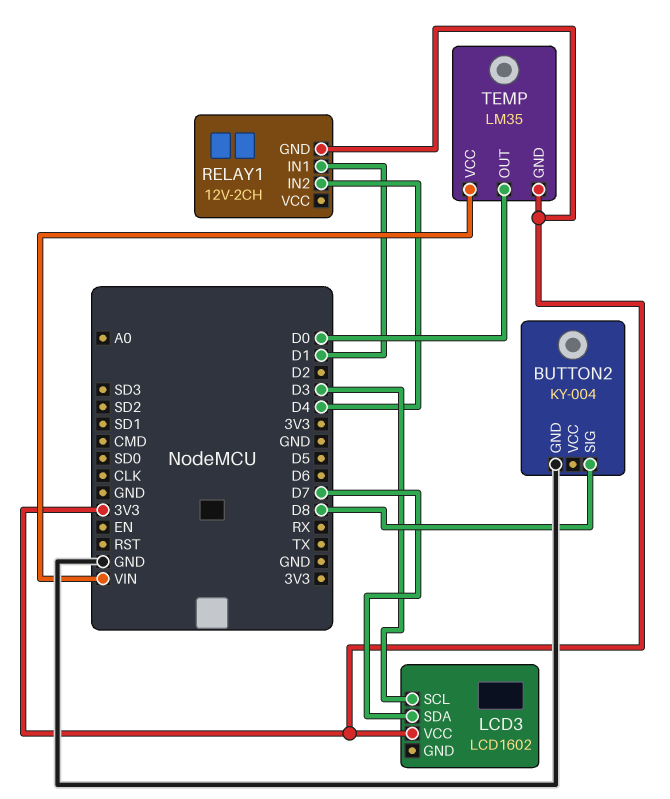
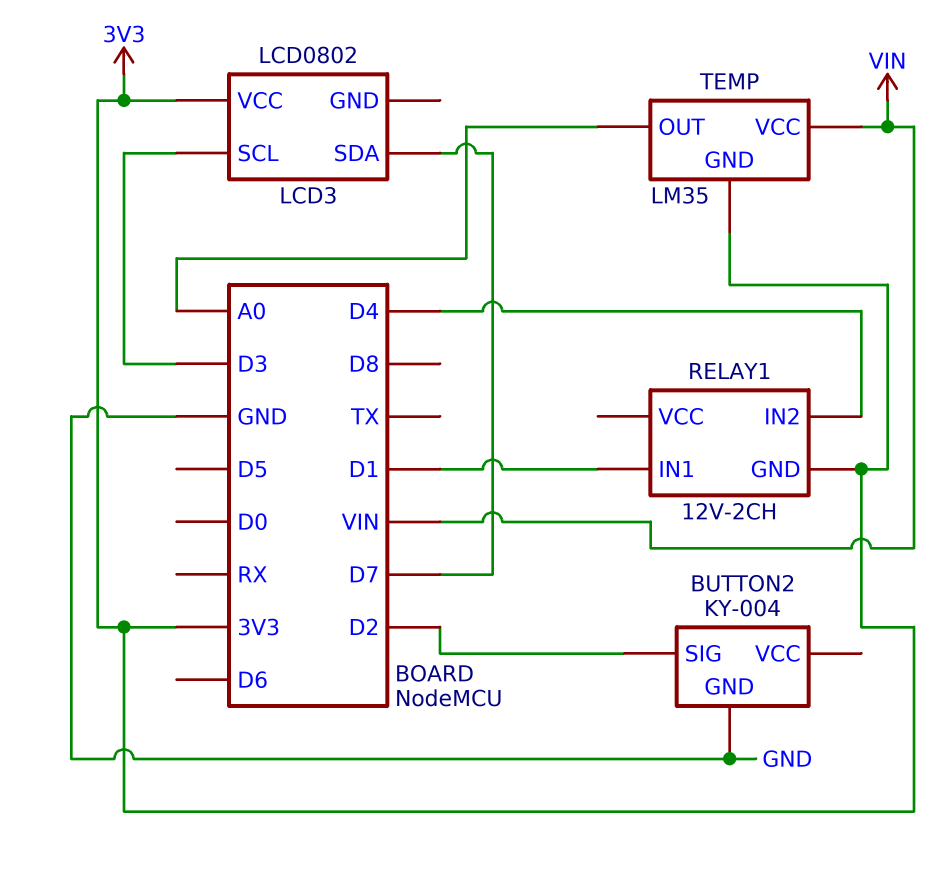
BUTTON2 pin SIG: D8 -> D2
LCD3: LCD1602 -> LCD0802
TEMP pin OUT: D0 -> A0

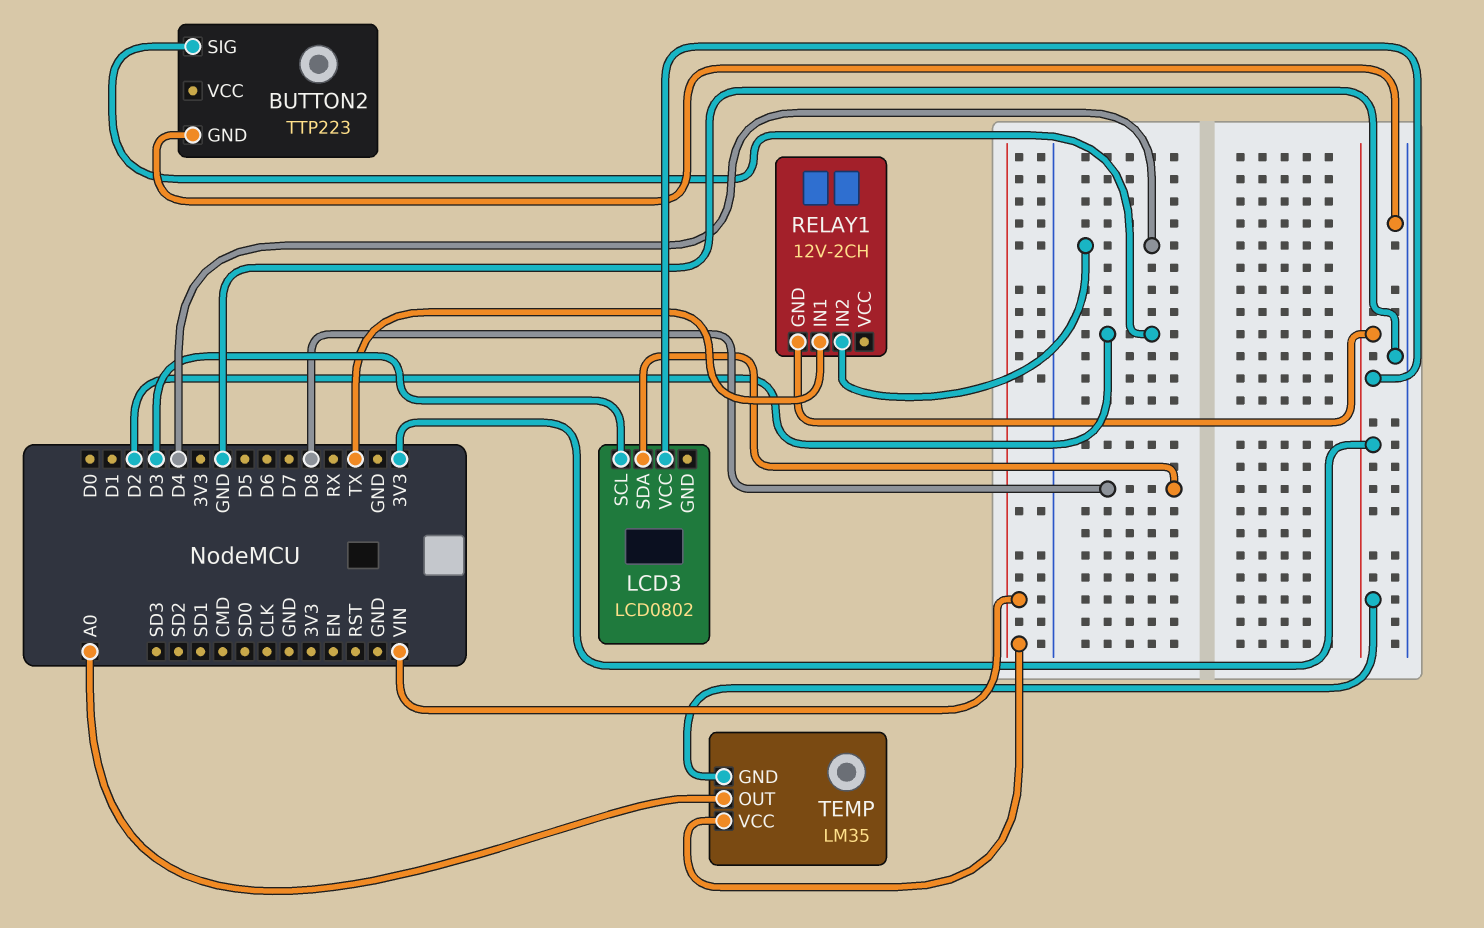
BUTTON2: KY-004 -> TTP223
LCD3 pin SDA: D7 -> D8
RELAY1 pin IN1: D1 -> TX

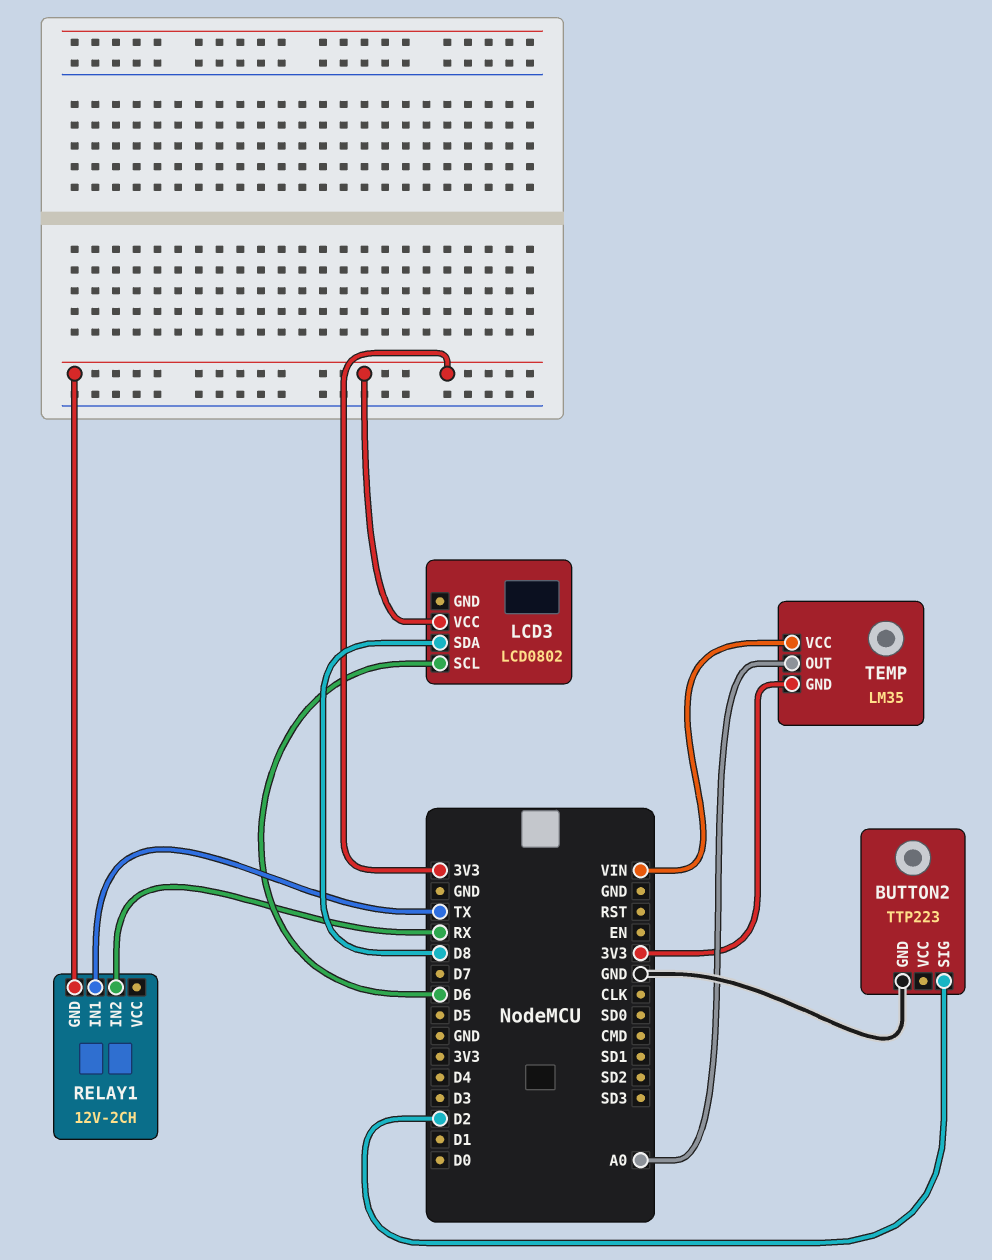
LCD3 pin SCL: D3 -> D6
RELAY1 pin IN2: D4 -> RX

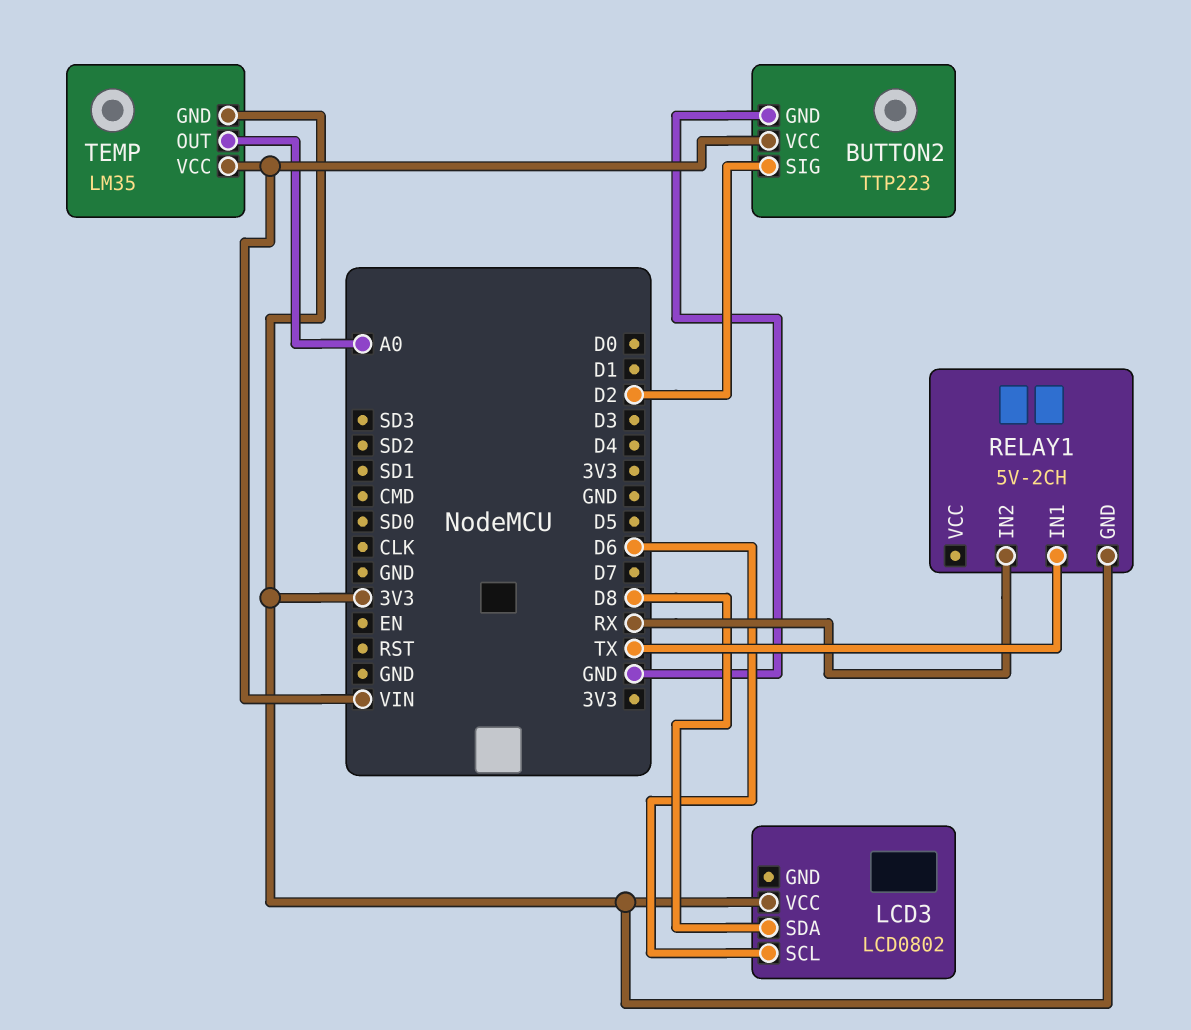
BUTTON2 pin VCC: none -> VIN
RELAY1: 12V-2CH -> 5V-2CH

